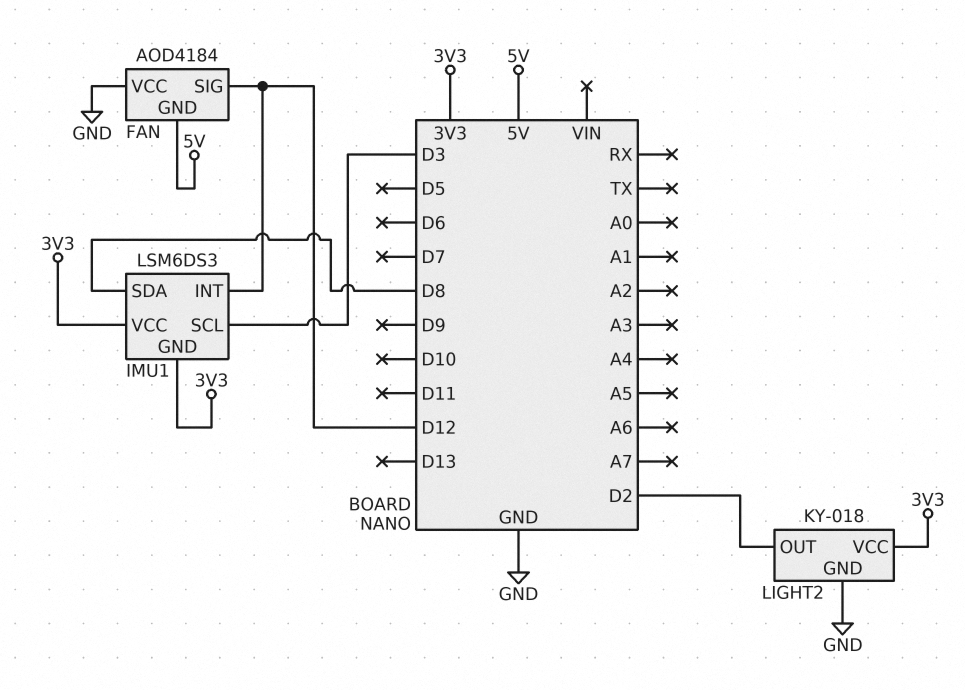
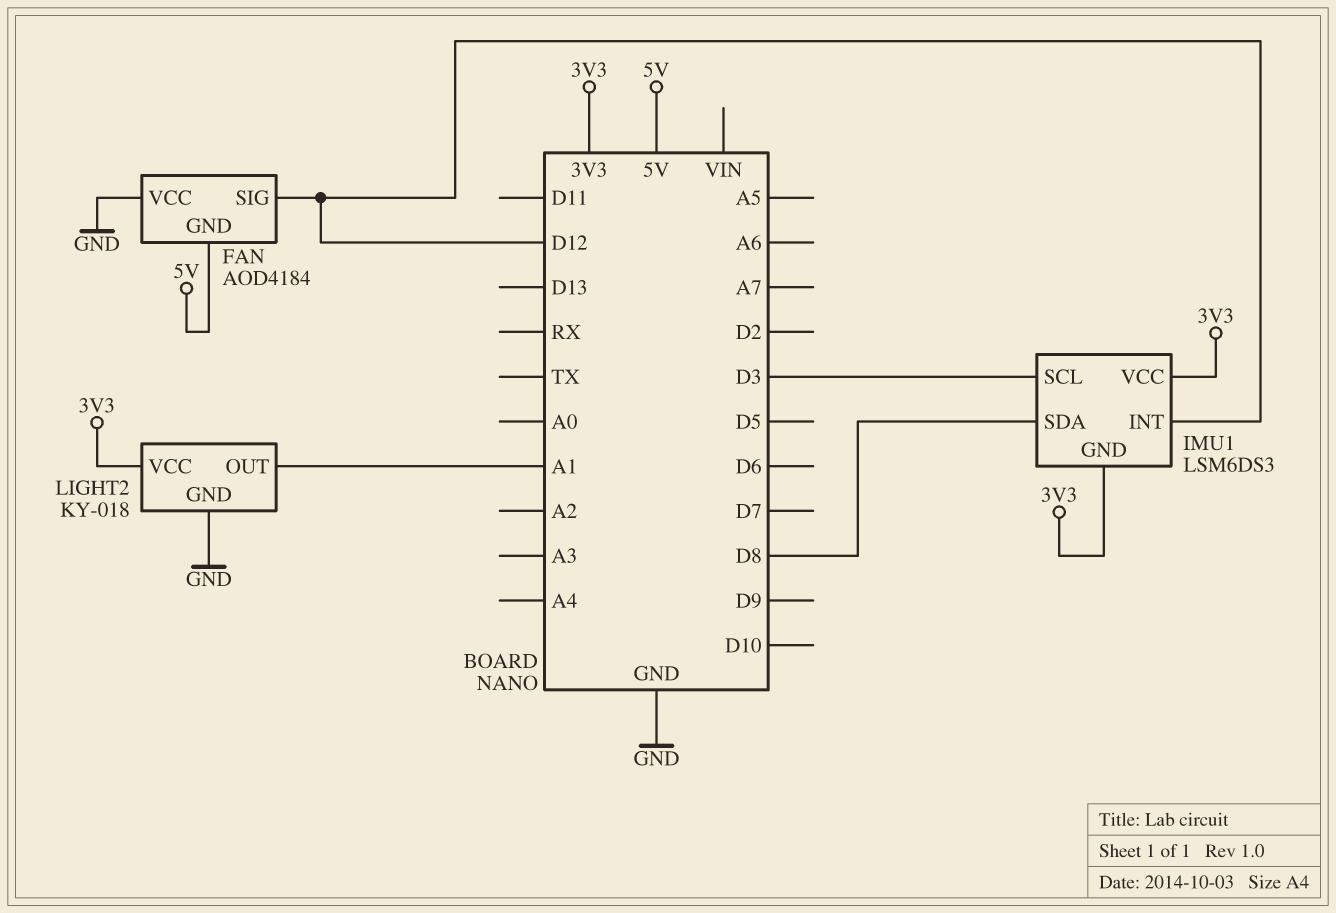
LIGHT2 pin OUT: D2 -> A1

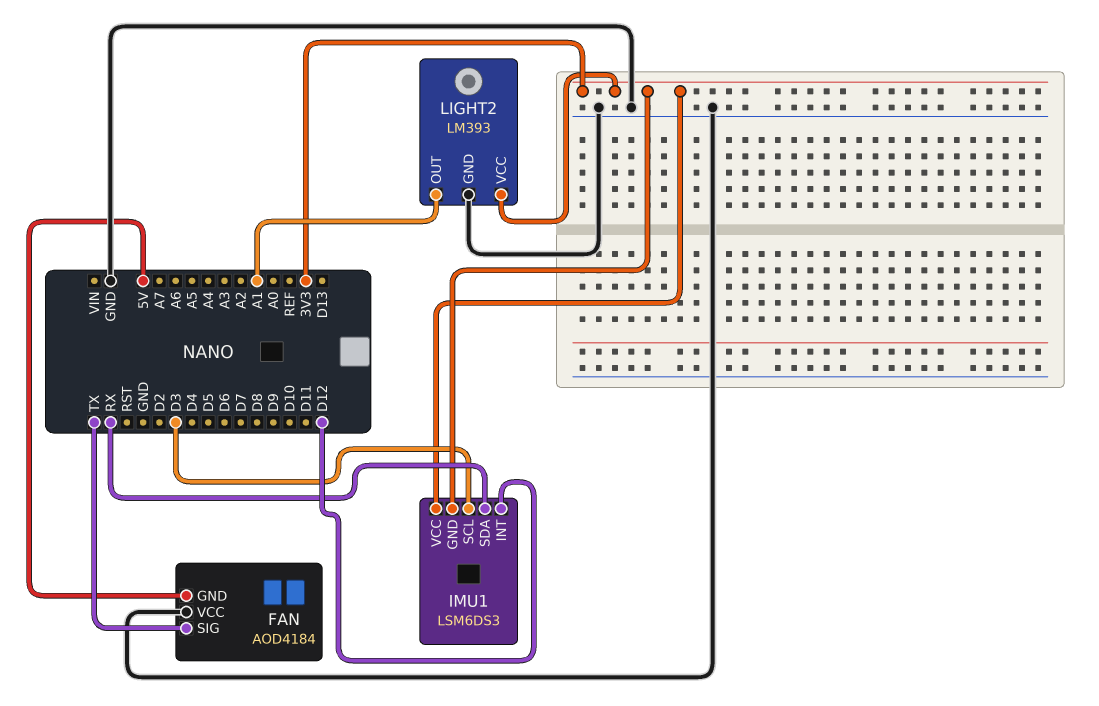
FAN pin SIG: D12 -> TX
IMU1 pin SDA: D8 -> RX
LIGHT2: KY-018 -> LM393

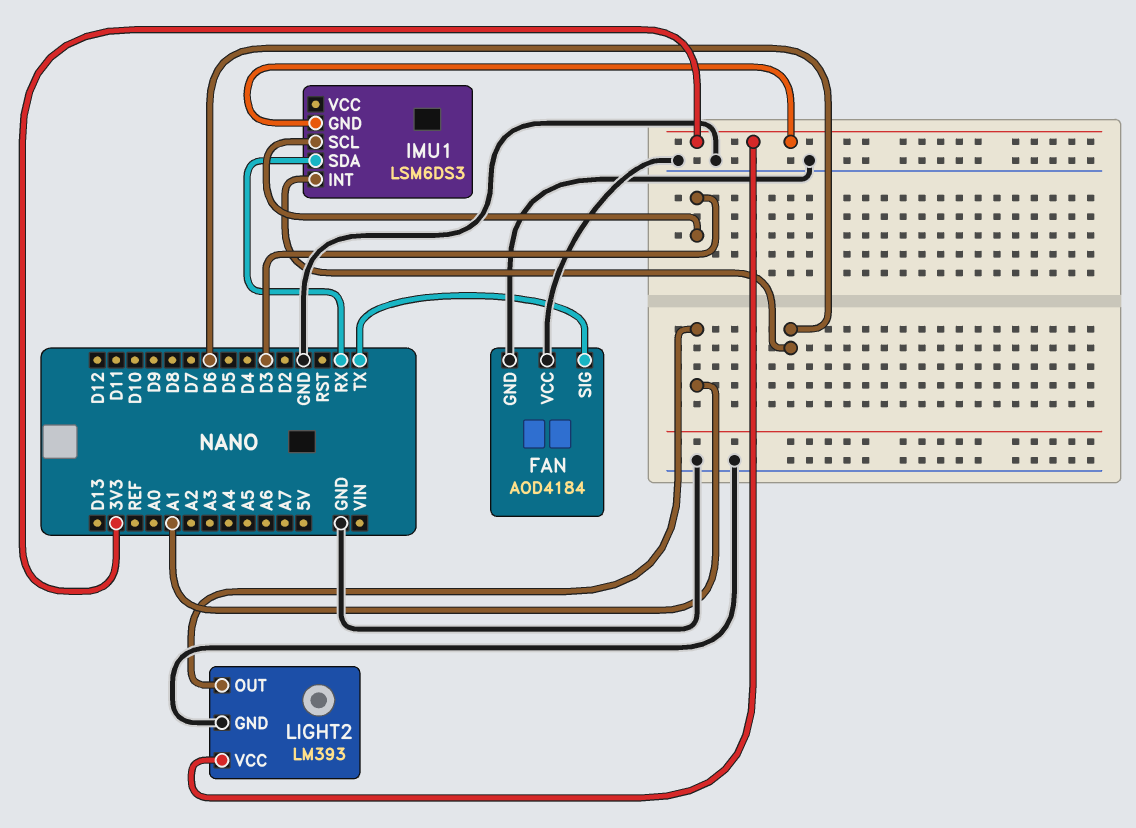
FAN pin GND: 5V -> GND
IMU1 pin INT: D12 -> D6
IMU1 pin VCC: 3V3 -> none

